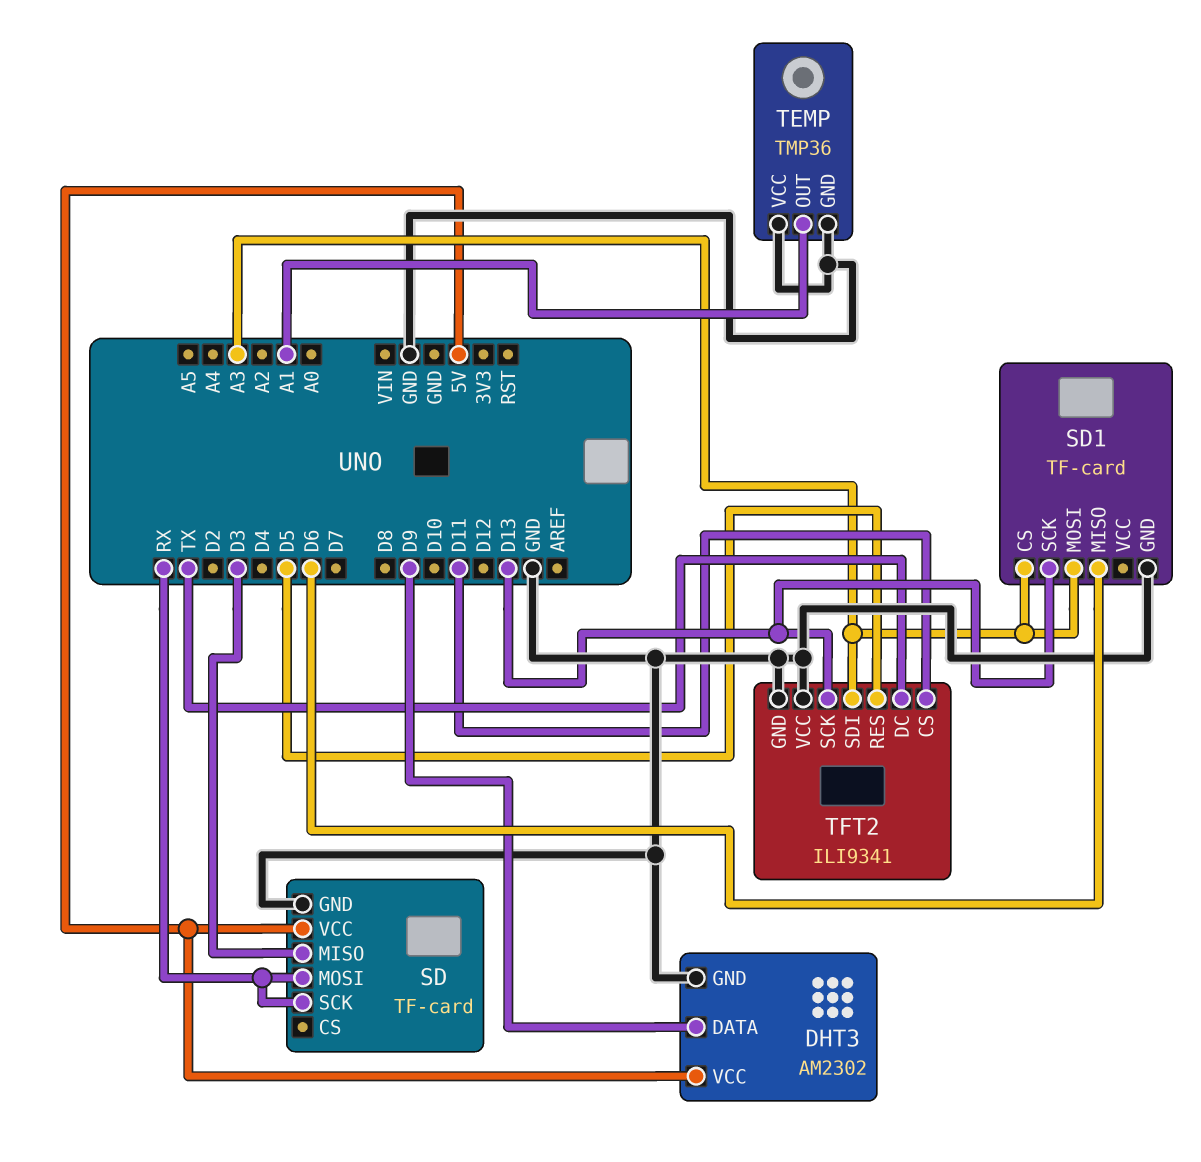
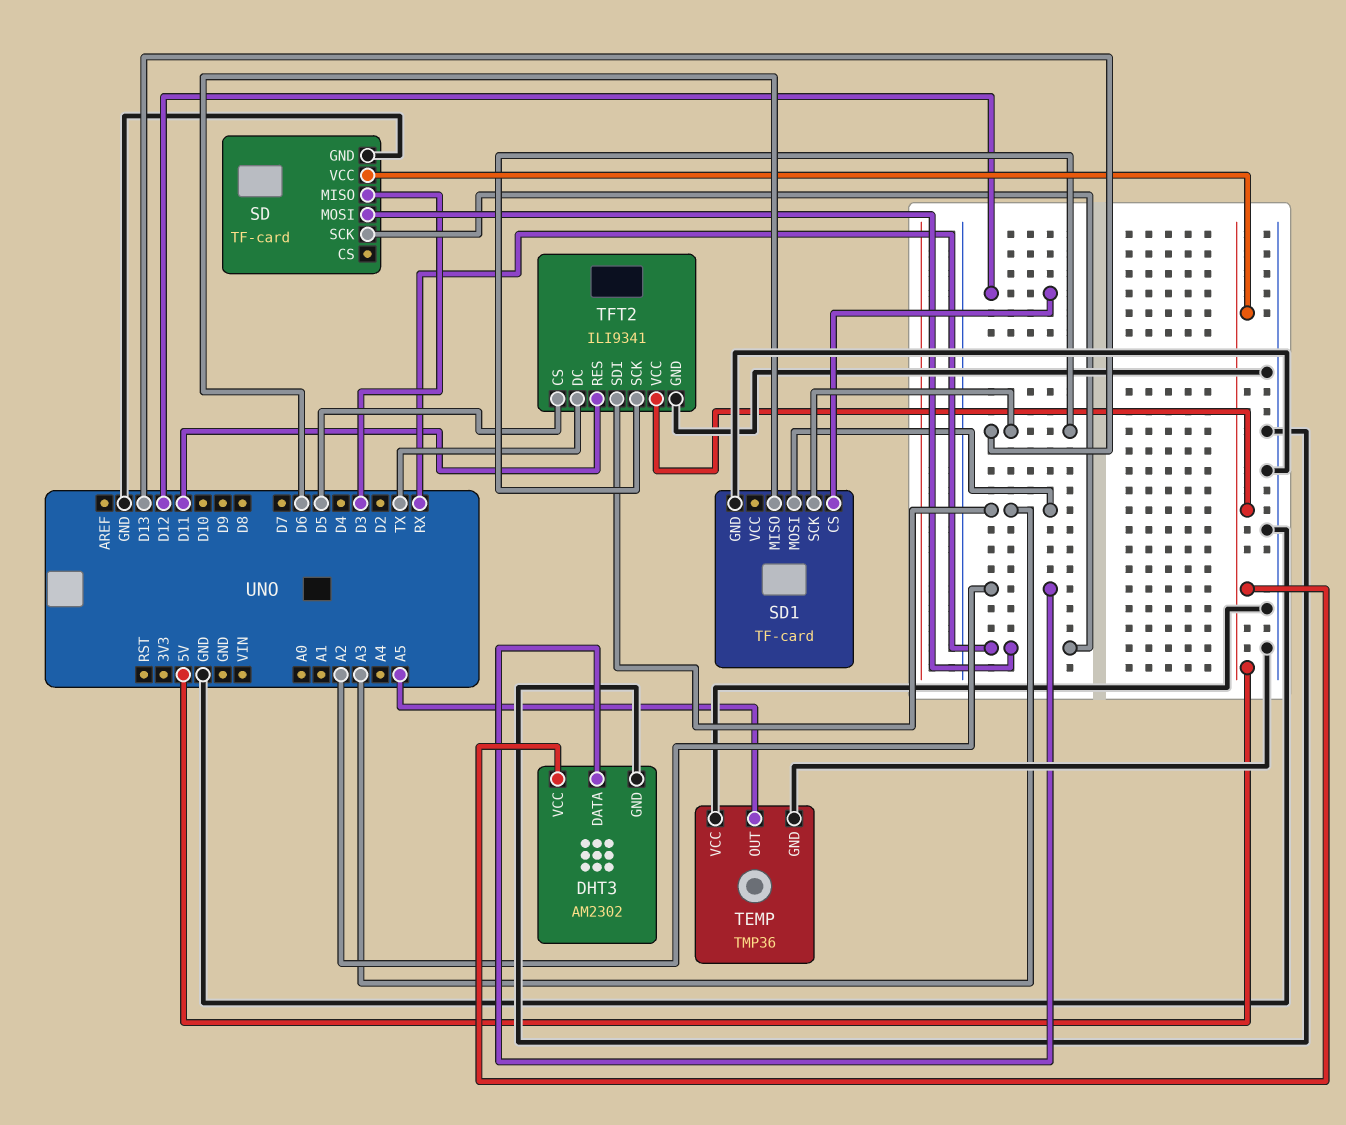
DHT3 pin DATA: D9 -> A2
SD1 pin CS: A3 -> D12
TEMP pin OUT: A1 -> A5
TFT2 pin CS: D11 -> D5
TFT2 pin RES: D5 -> D11
TFT2 pin VCC: GND -> 5V

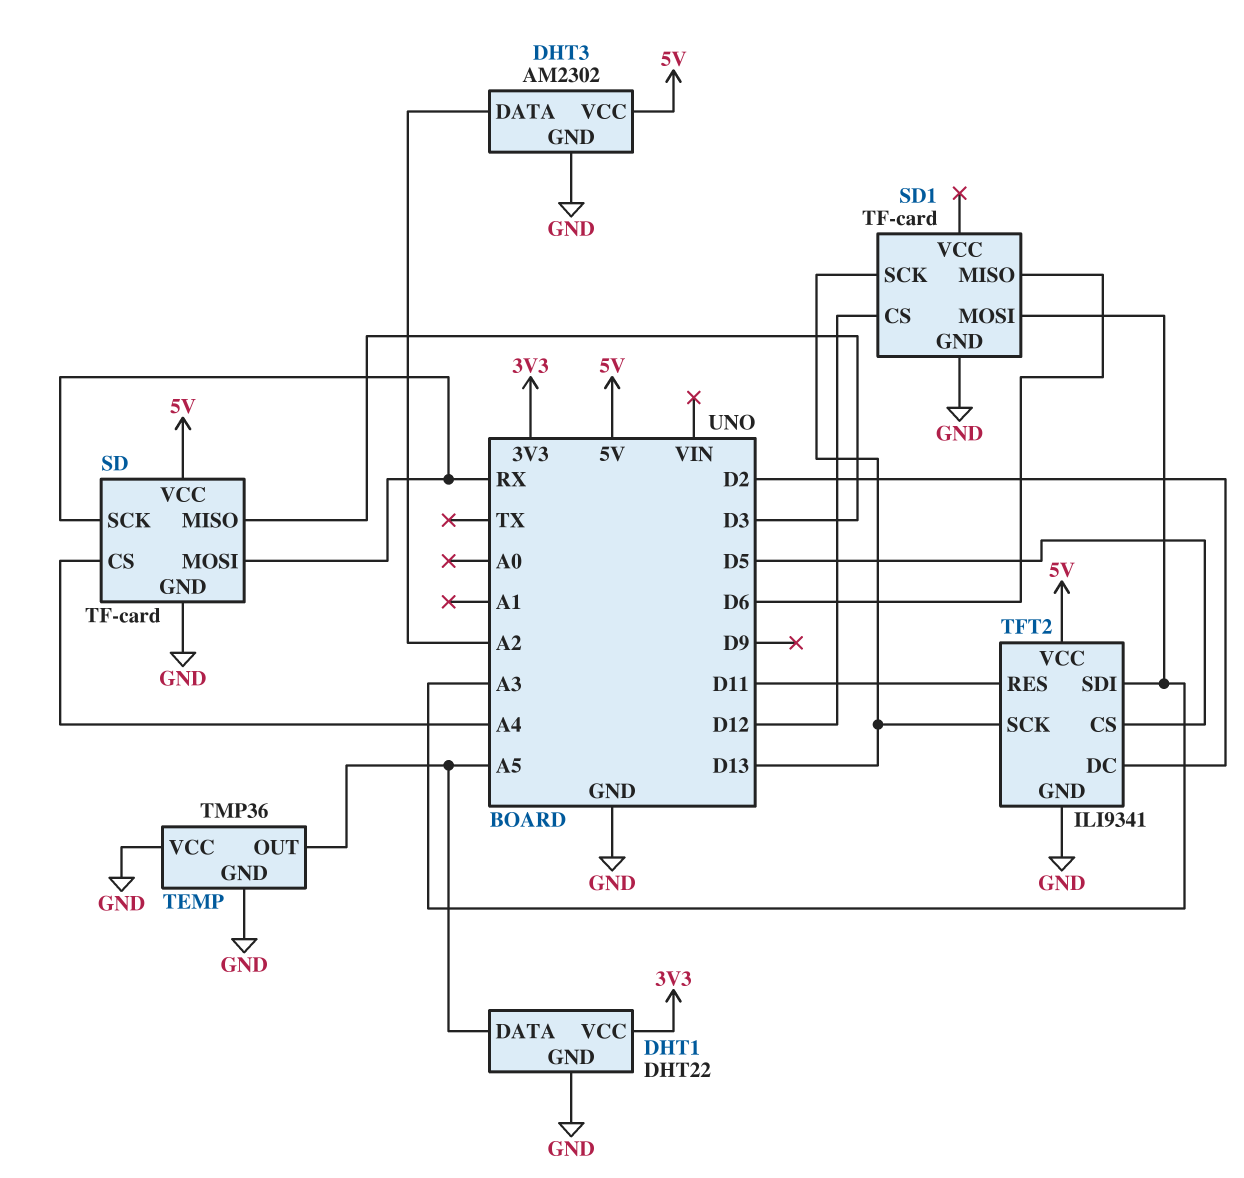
DHT1: none -> DHT22
DHT1 pin DATA: none -> A5
DHT1 pin GND: none -> GND
DHT1 pin VCC: none -> 3V3
SD pin CS: none -> A4
TFT2 pin DC: TX -> D2

